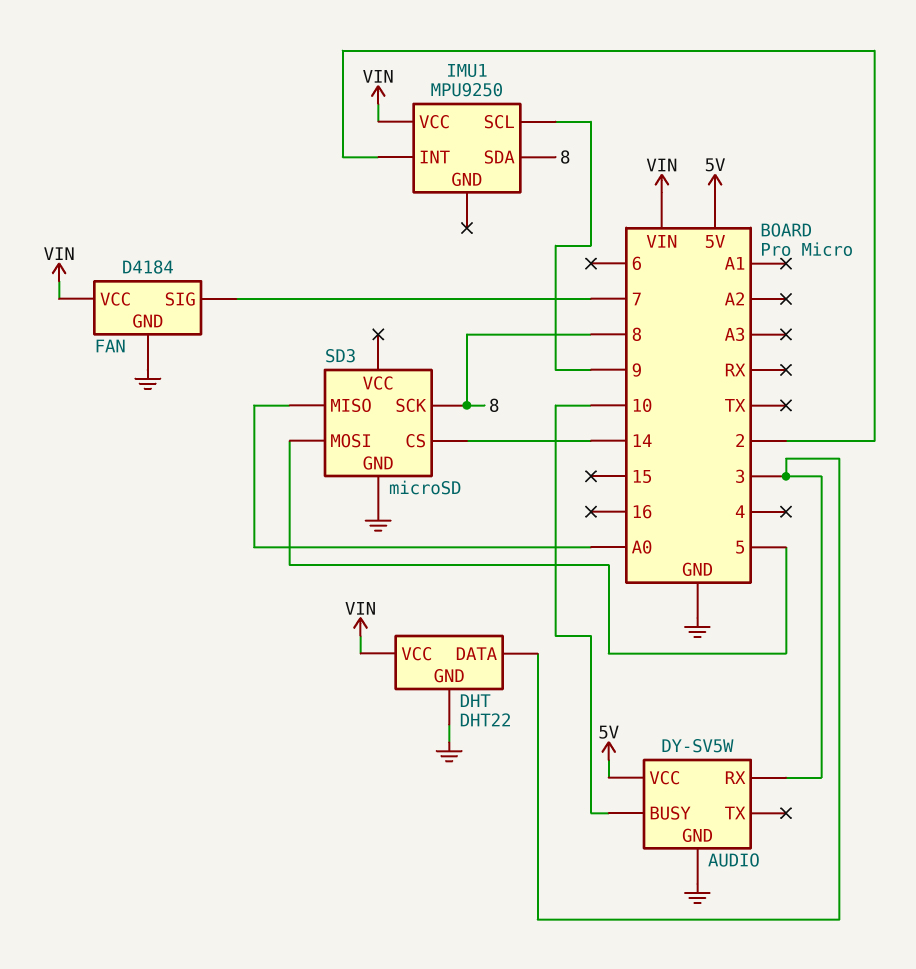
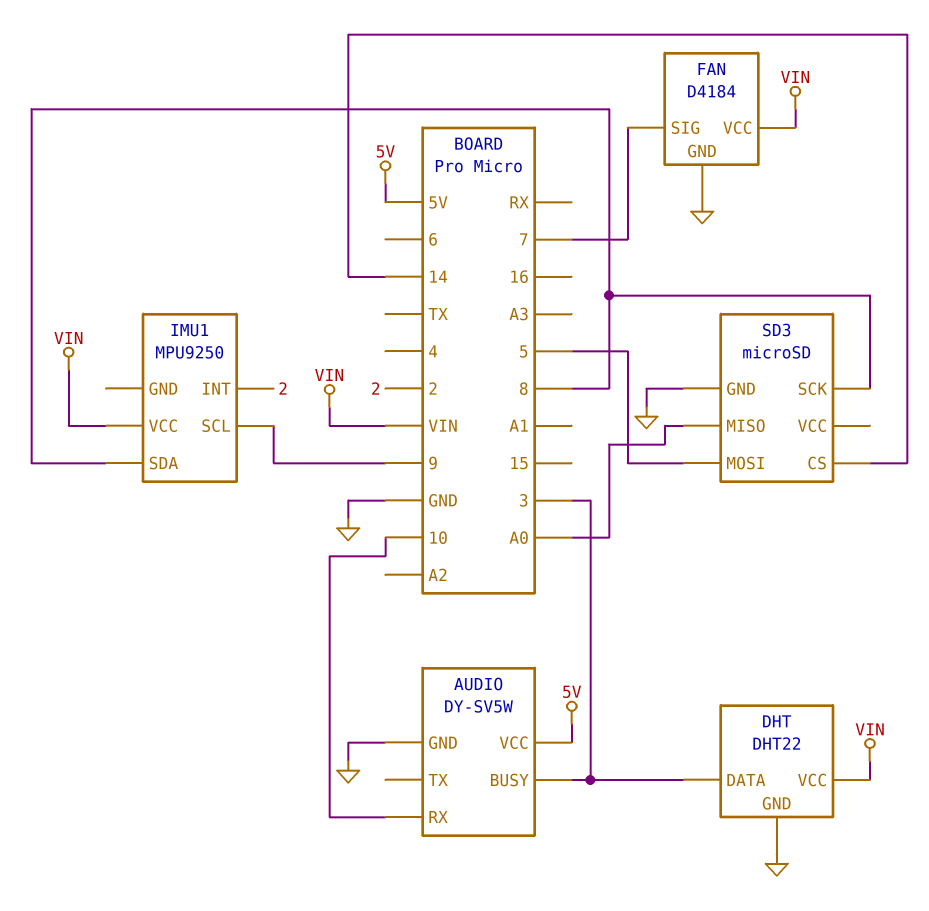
AUDIO pin BUSY: 10 -> 3
AUDIO pin RX: 3 -> 10

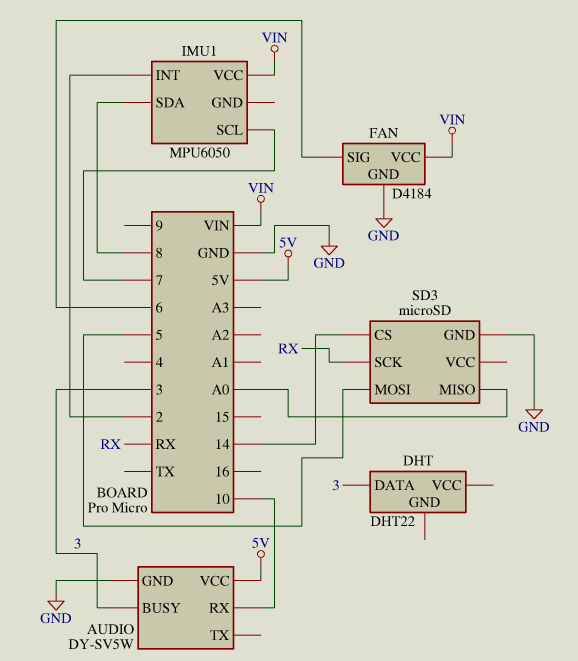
DHT pin GND: GND -> none
DHT pin VCC: VIN -> none
FAN pin SIG: 7 -> 6
IMU1: MPU9250 -> MPU6050
IMU1 pin SCL: 9 -> 7
SD3 pin SCK: 8 -> RX

